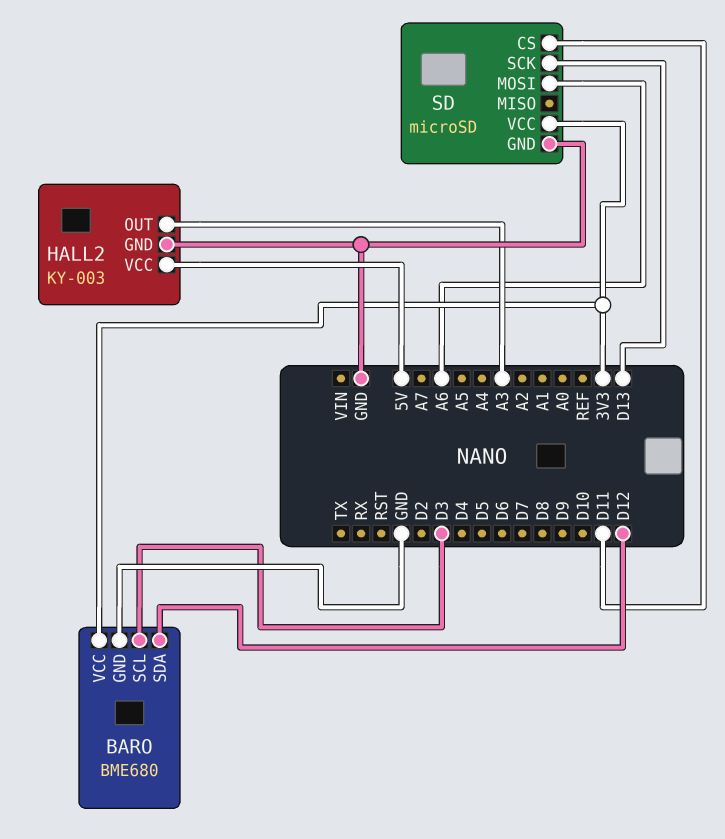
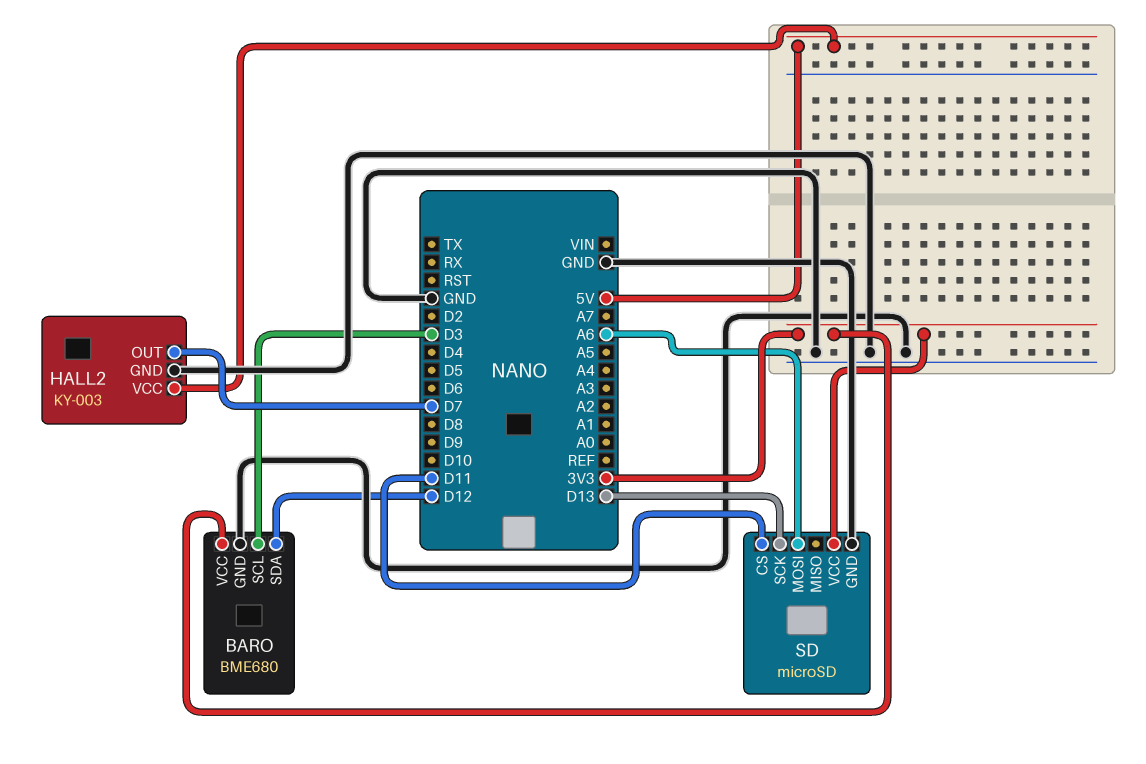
HALL2 pin OUT: A3 -> D7

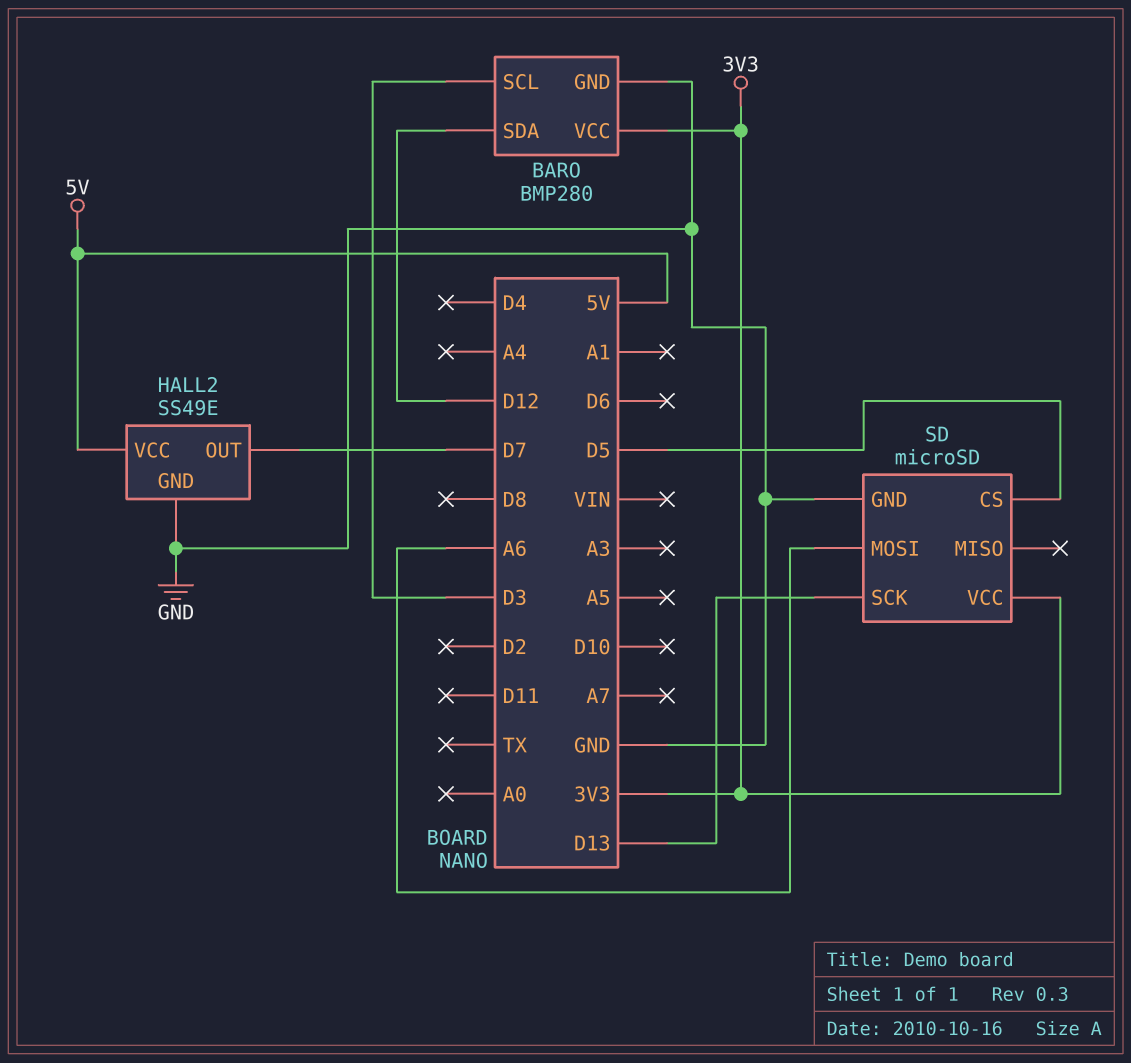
BARO: BME680 -> BMP280
HALL2: KY-003 -> SS49E
SD pin CS: D11 -> D5

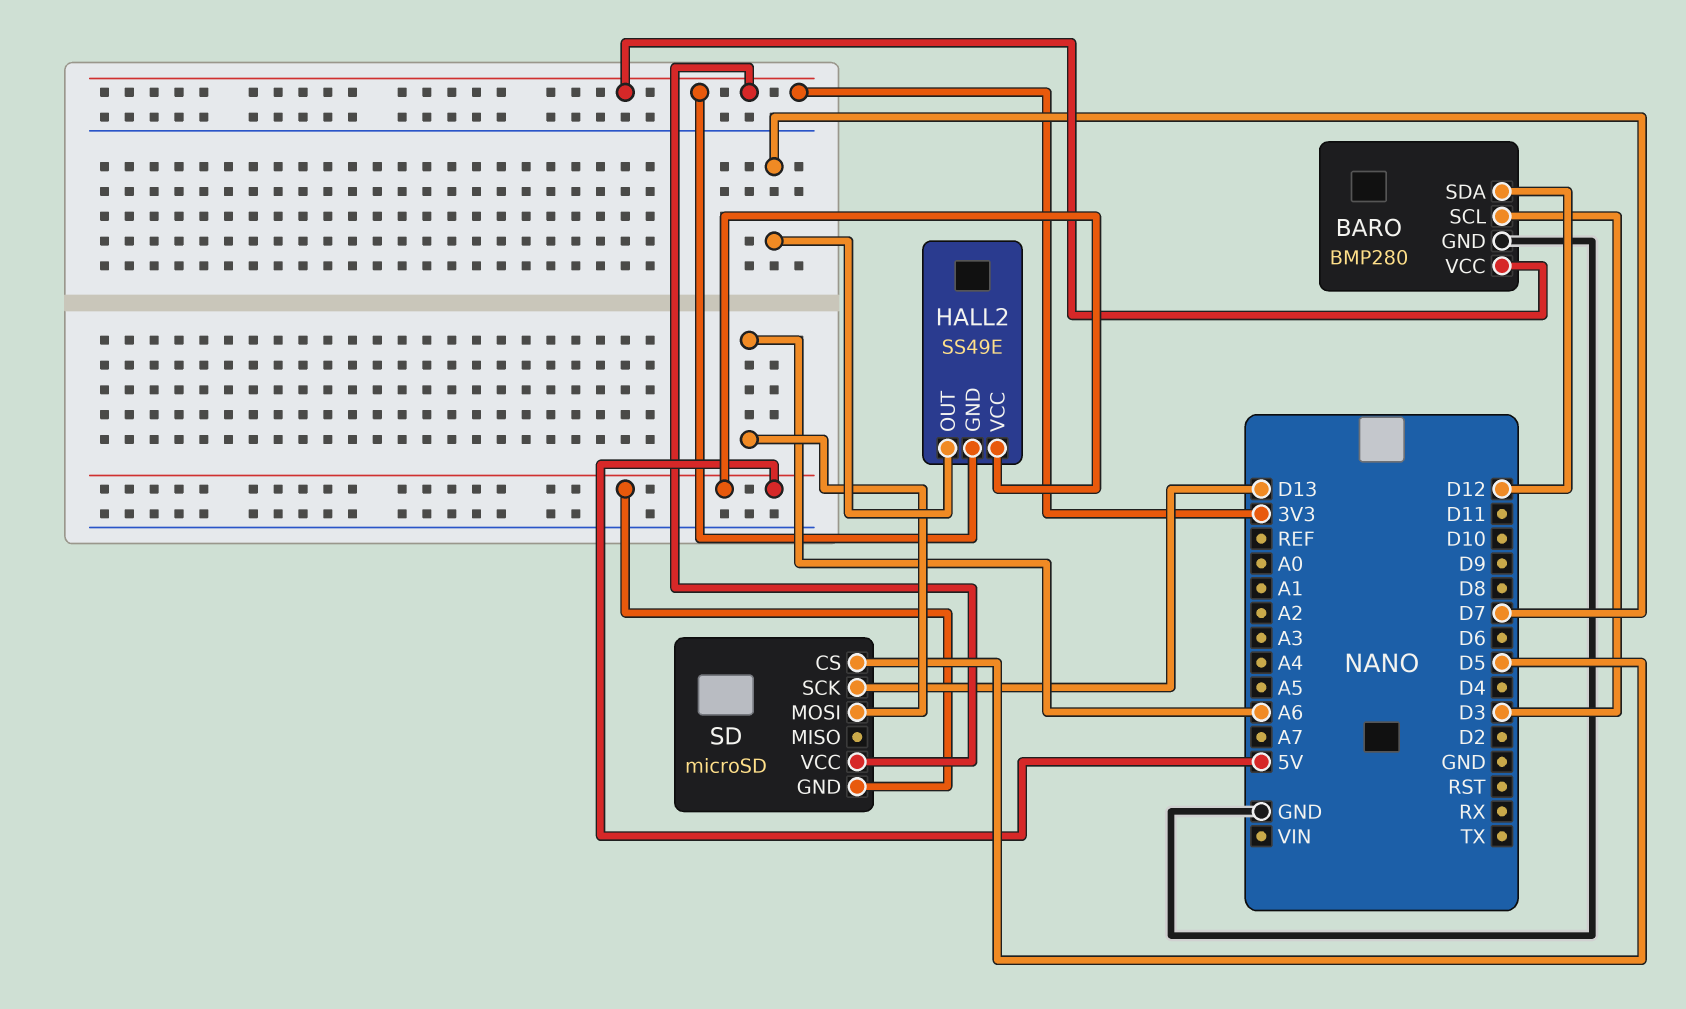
HALL2 pin GND: GND -> 3V3
SD pin GND: GND -> 5V

